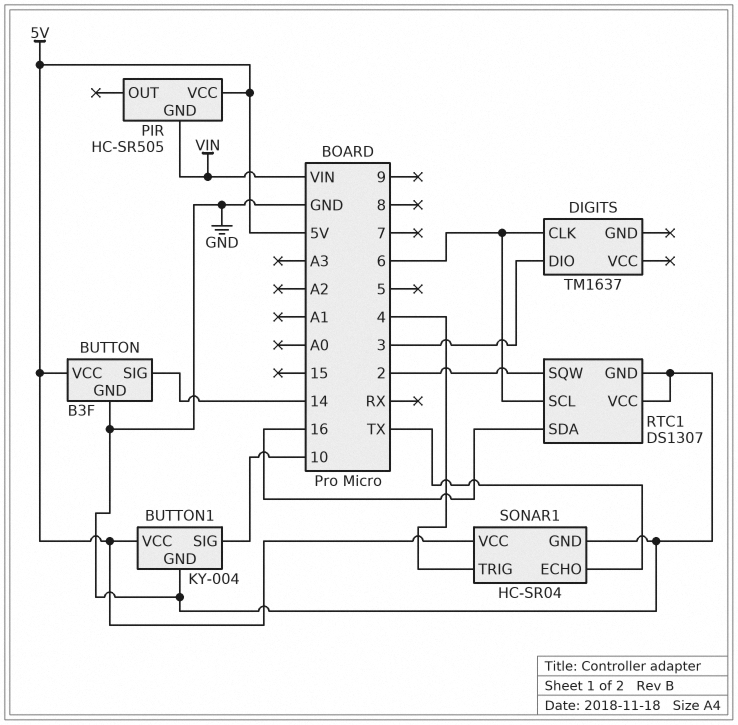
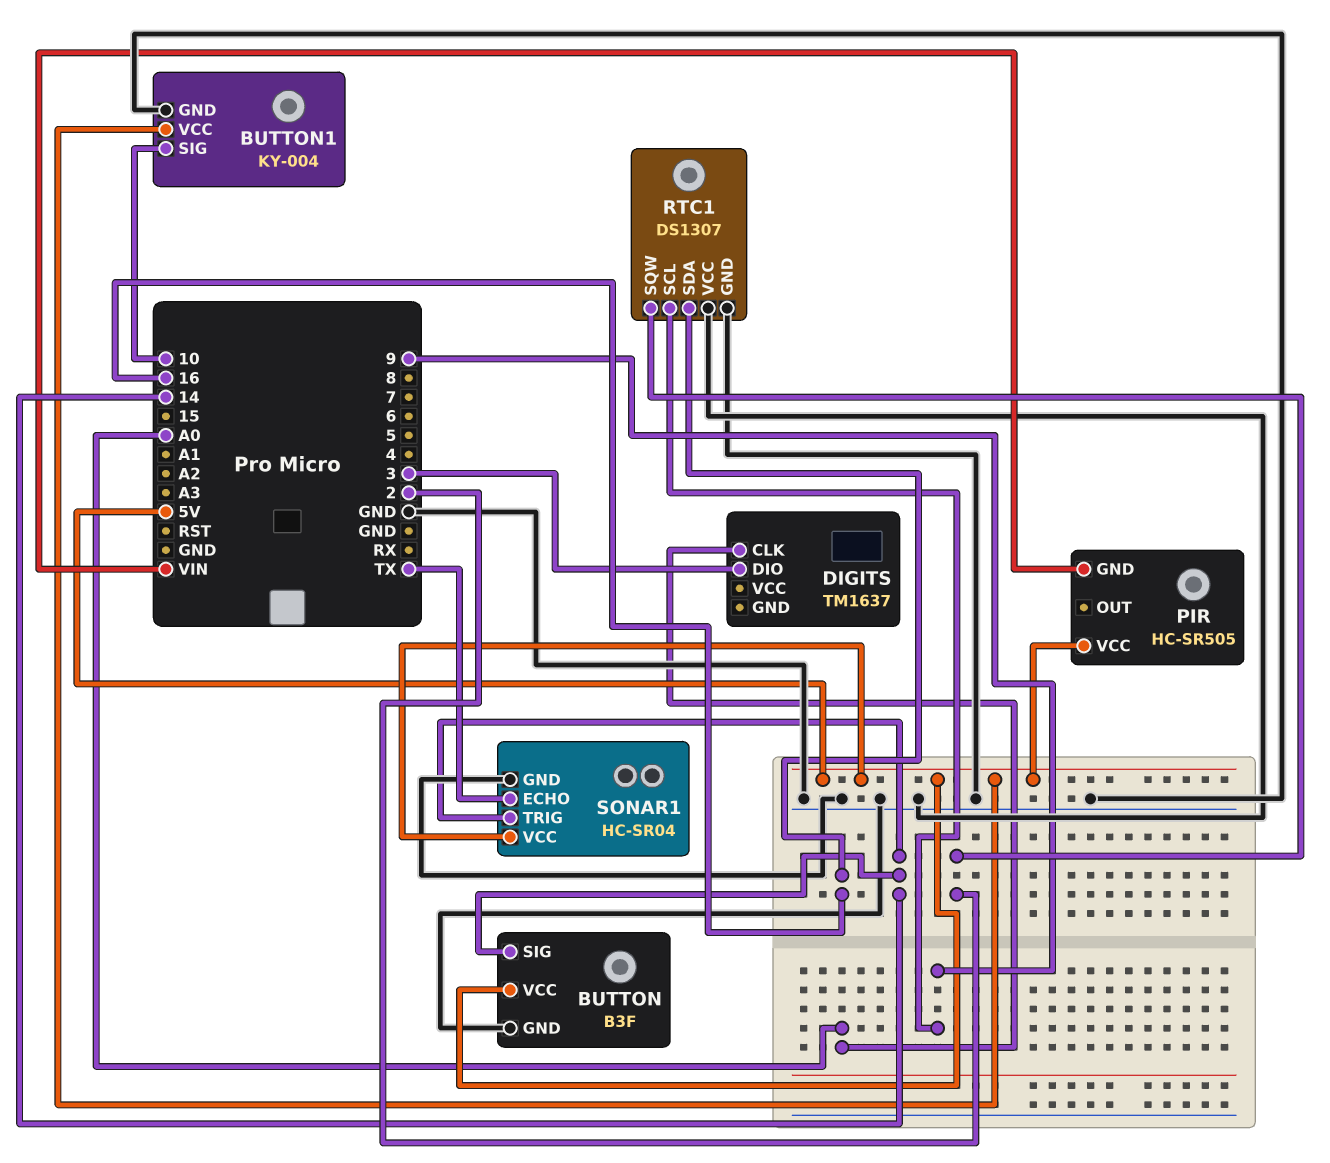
DIGITS pin CLK: 6 -> A0
RTC1 pin SCL: 6 -> 9
SONAR1 pin TRIG: 4 -> 14

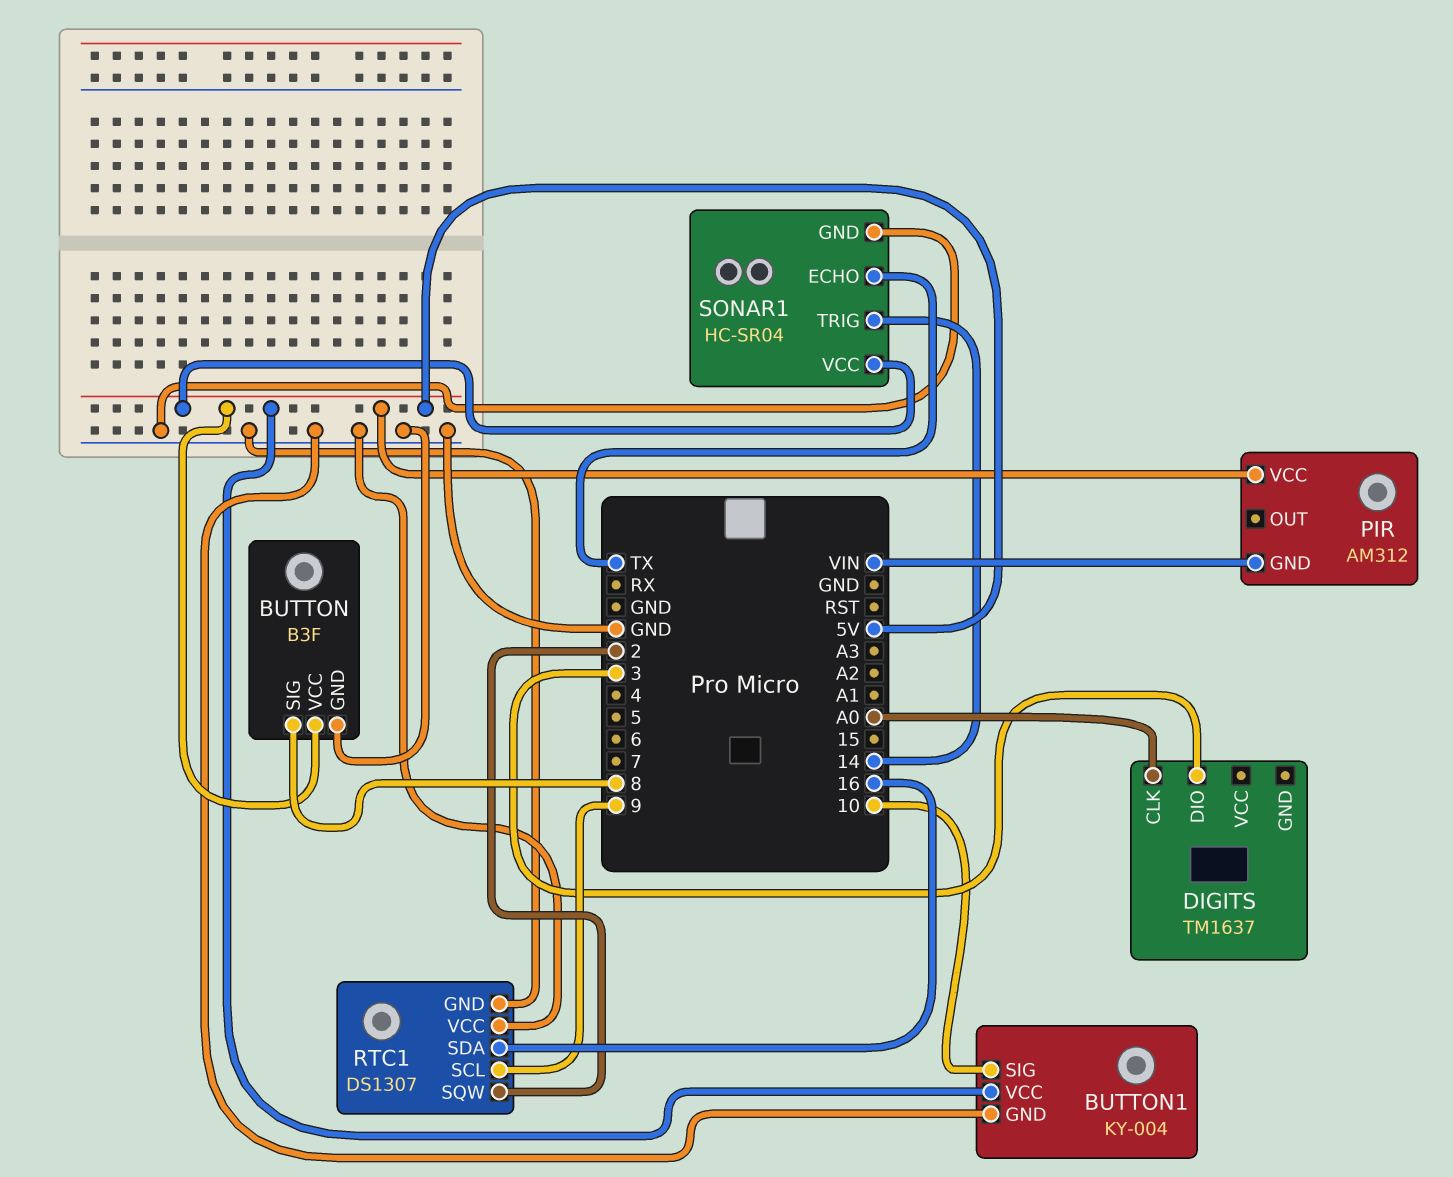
BUTTON pin SIG: 14 -> 8
PIR: HC-SR505 -> AM312

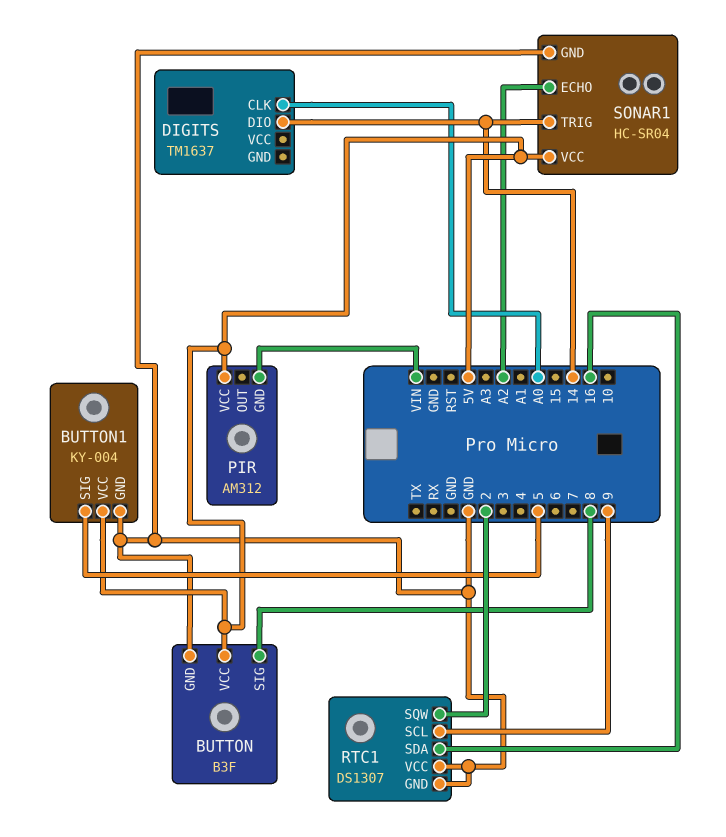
BUTTON1 pin SIG: 10 -> 5
DIGITS pin DIO: 3 -> 14
SONAR1 pin ECHO: TX -> A2

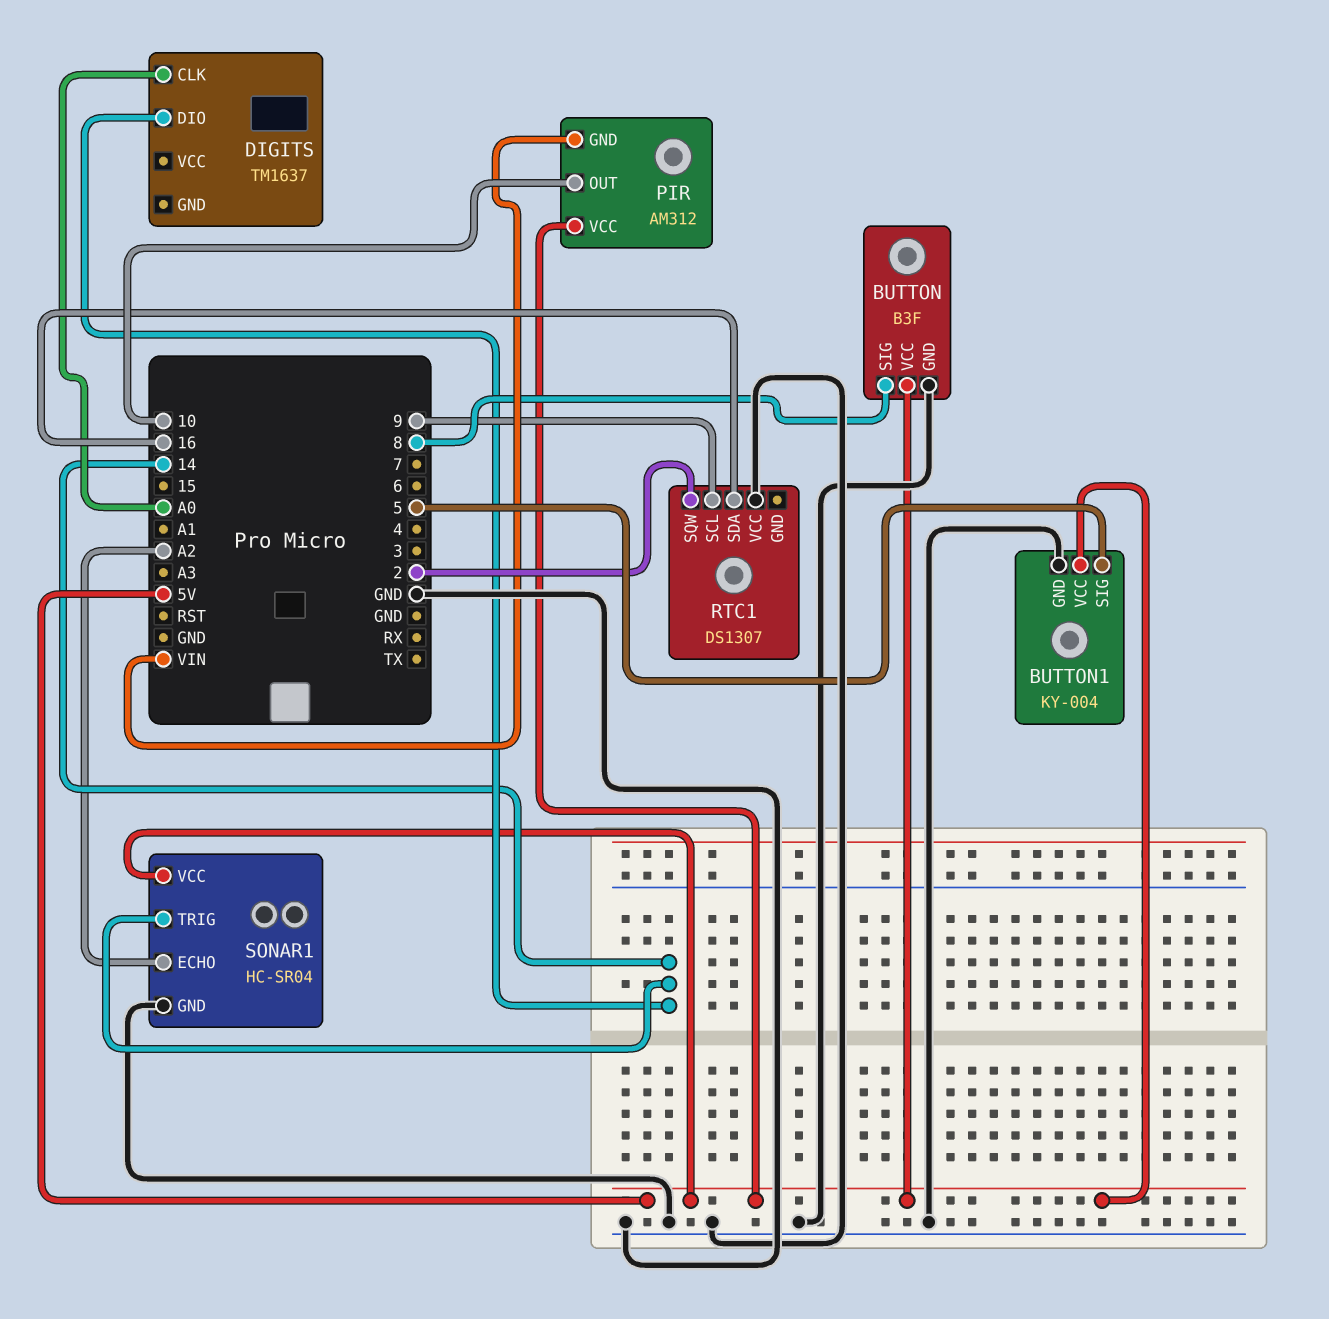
PIR pin OUT: none -> 10
RTC1 pin GND: GND -> none

